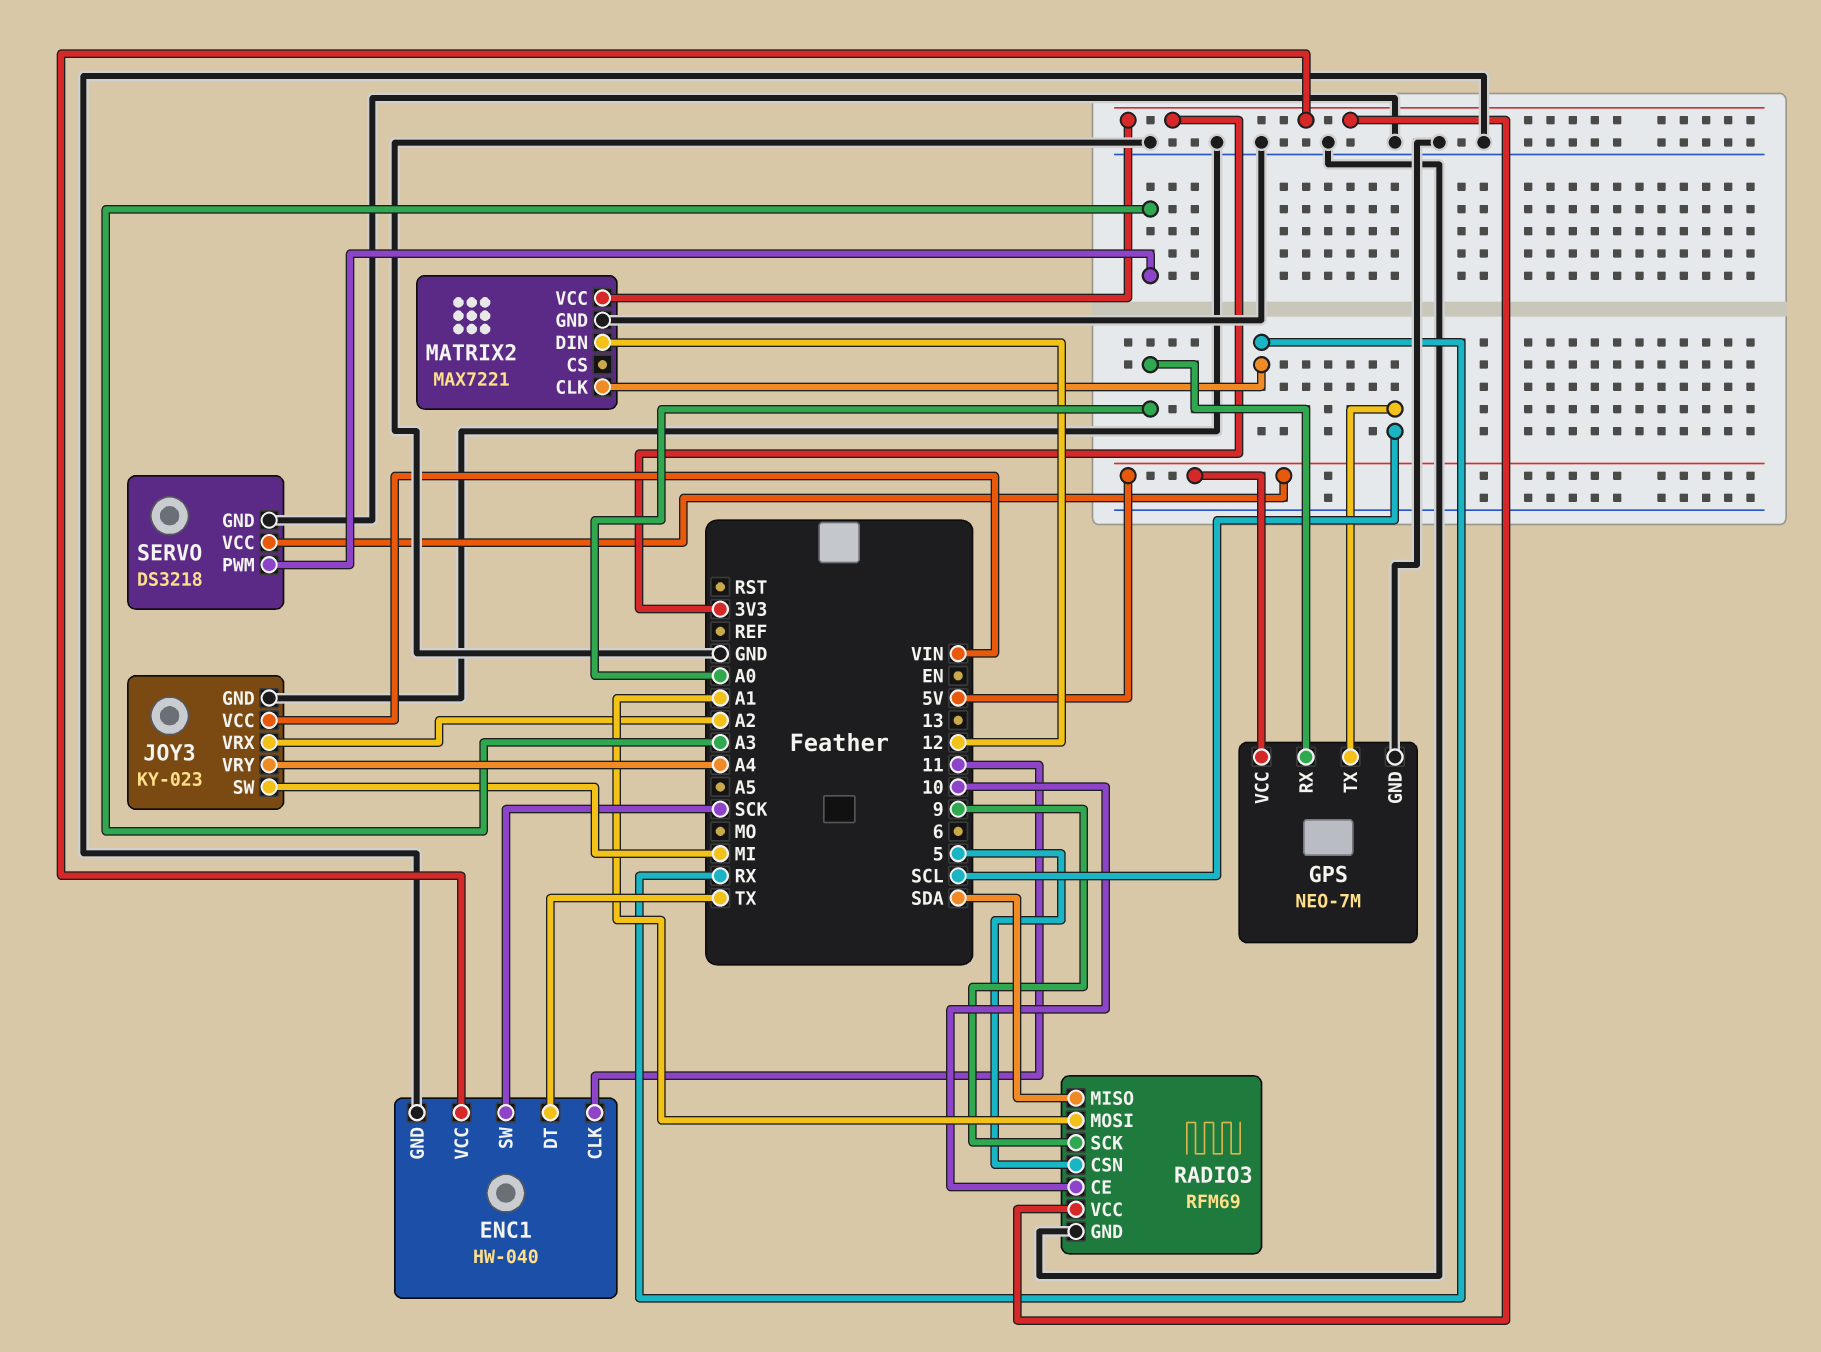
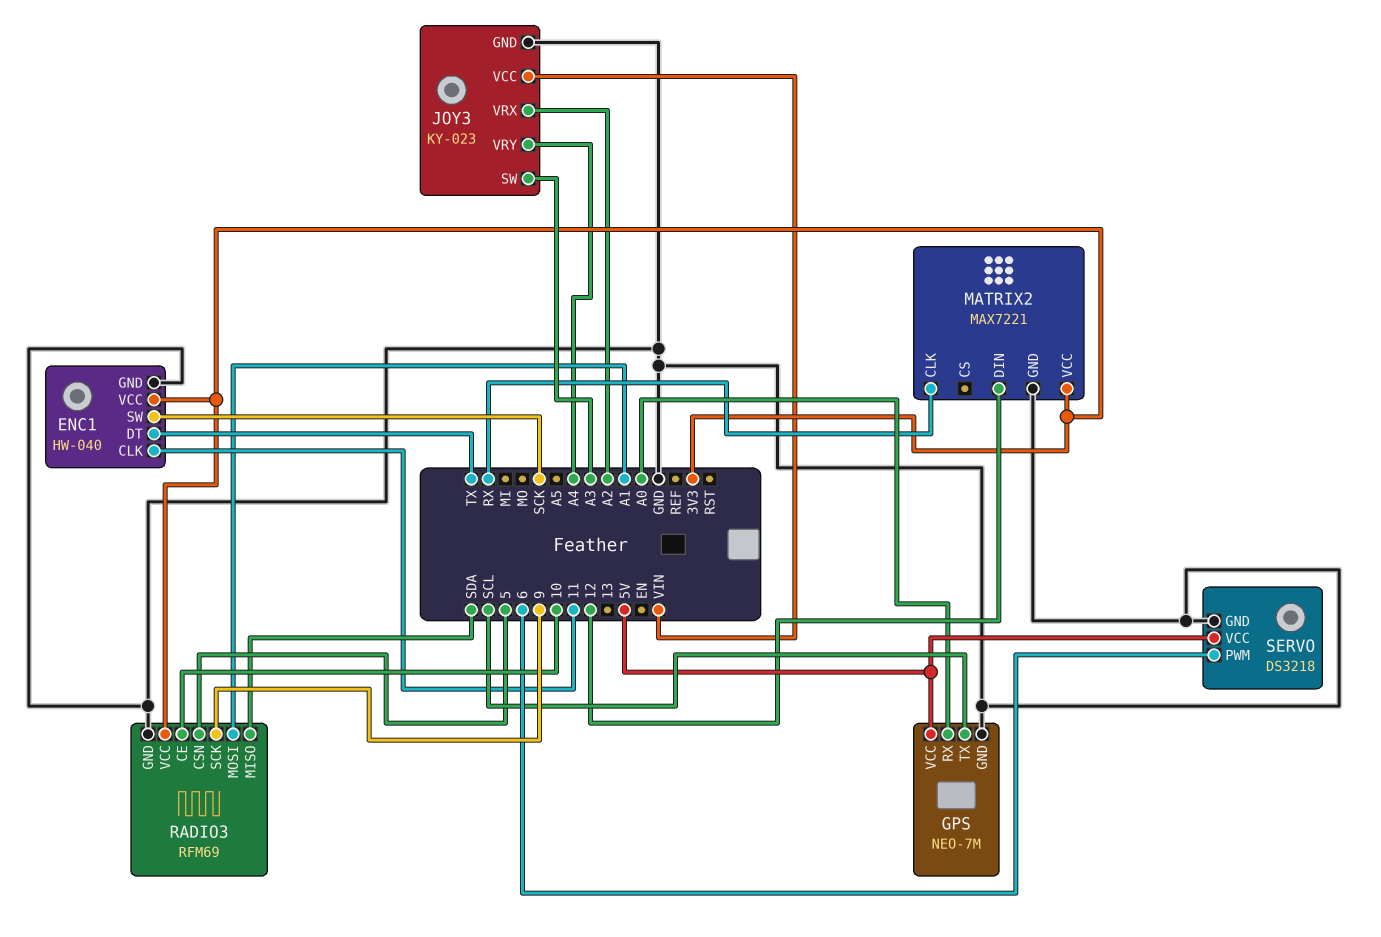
JOY3 pin SW: MI -> A3
SERVO pin PWM: A3 -> 6

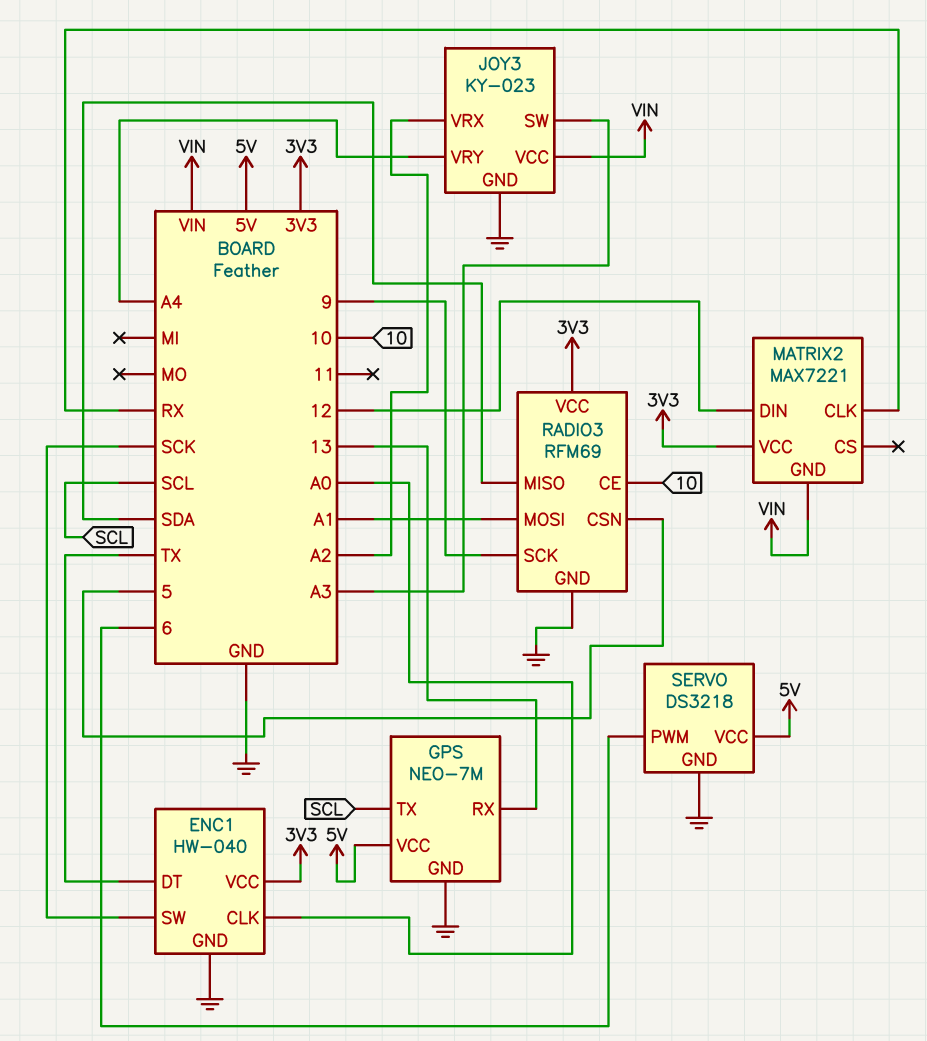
ENC1 pin CLK: 11 -> A0
GPS pin RX: A0 -> 13
MATRIX2 pin GND: GND -> VIN

